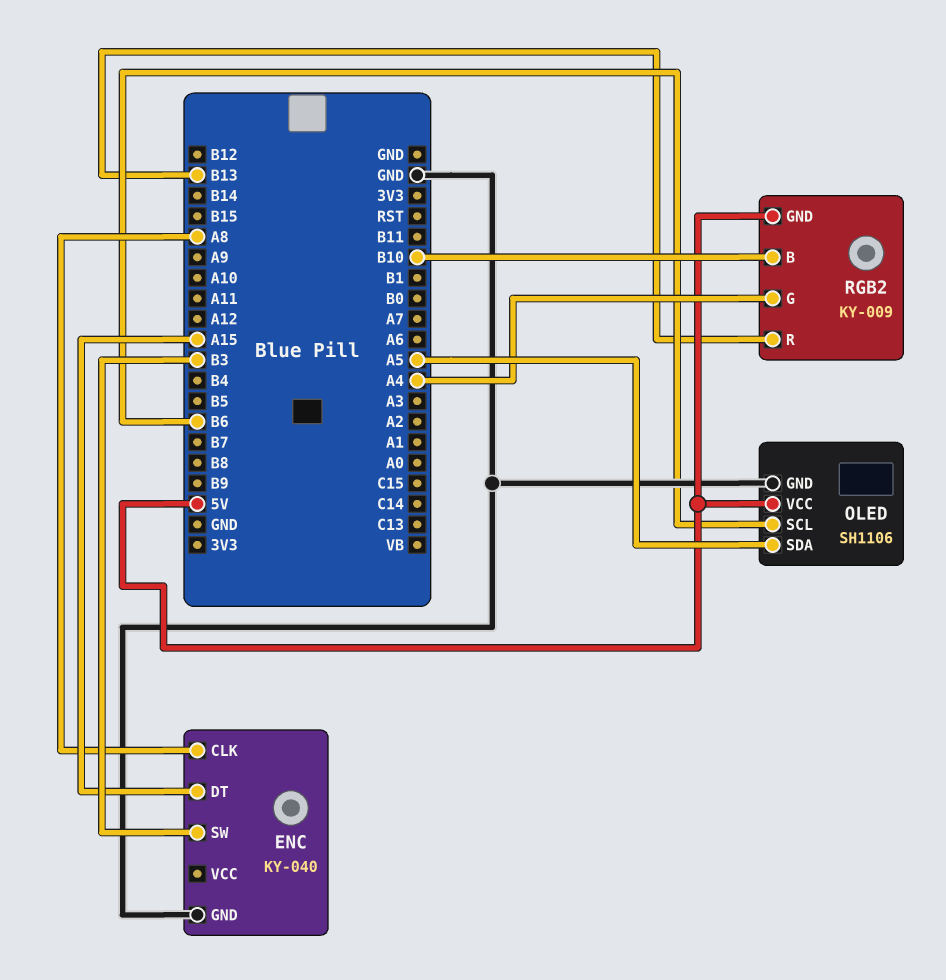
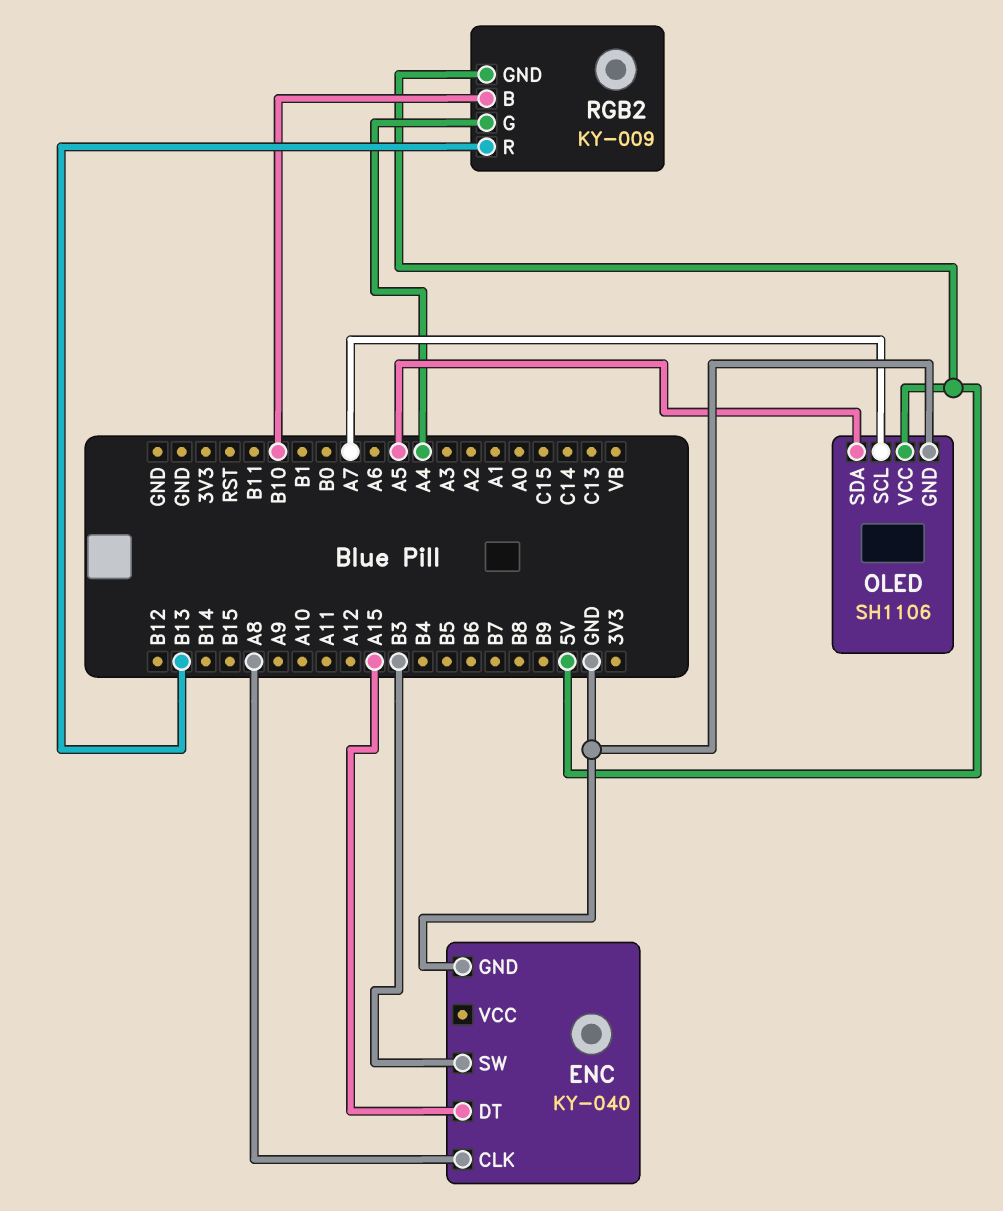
OLED pin SCL: B6 -> A7

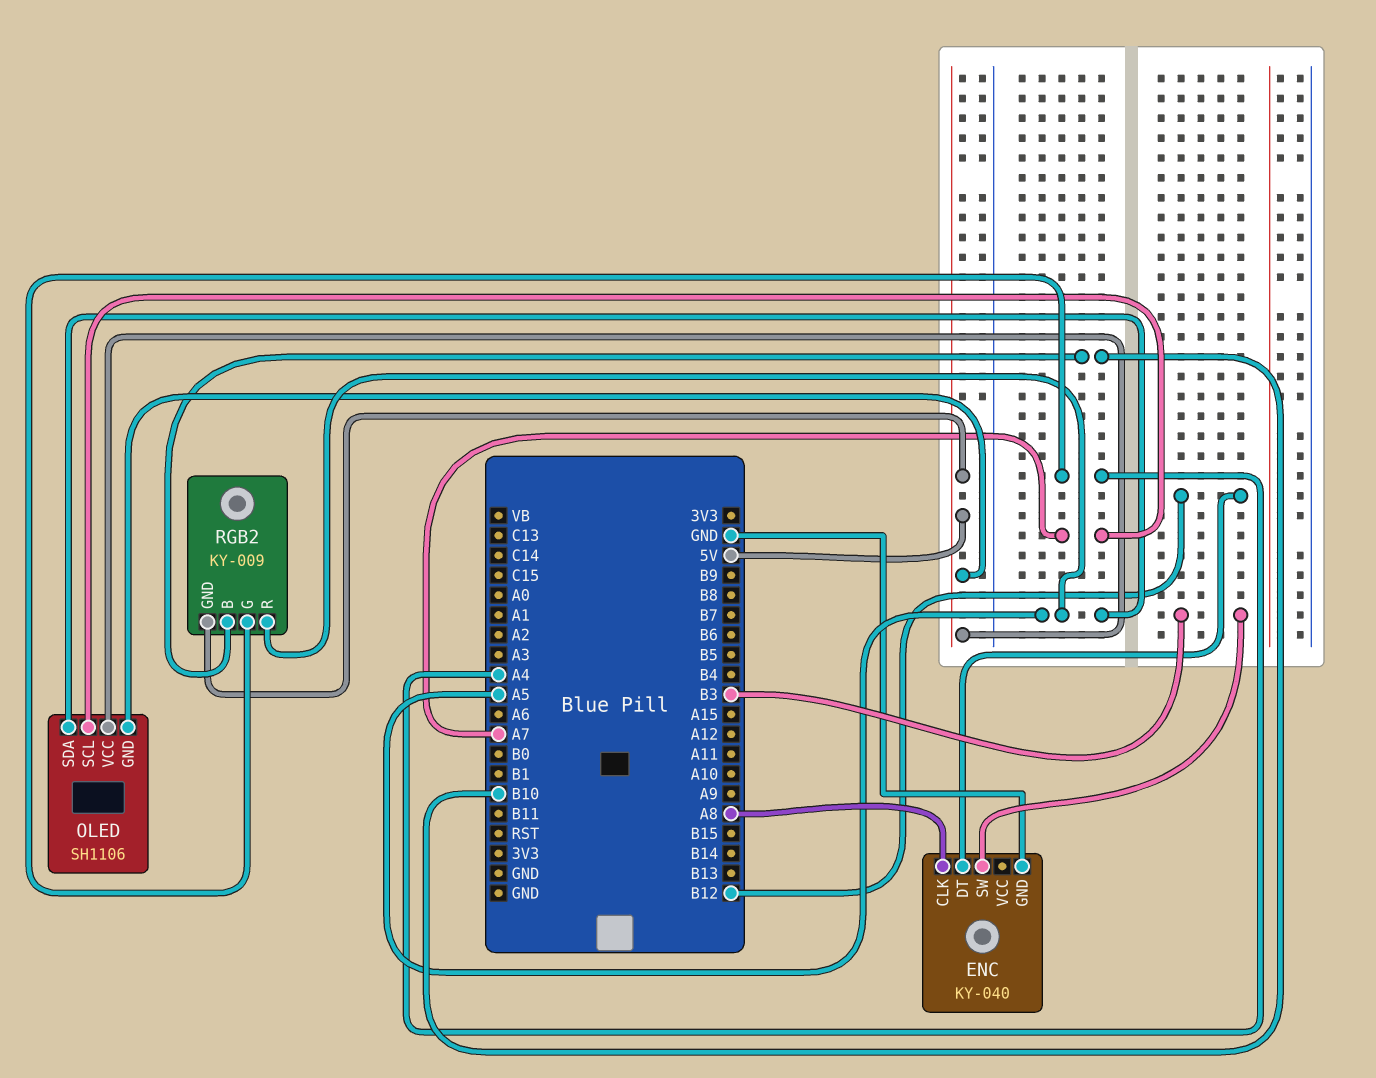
ENC pin DT: A15 -> B12
OLED pin GND: GND -> 5V
RGB2 pin R: B13 -> A5

